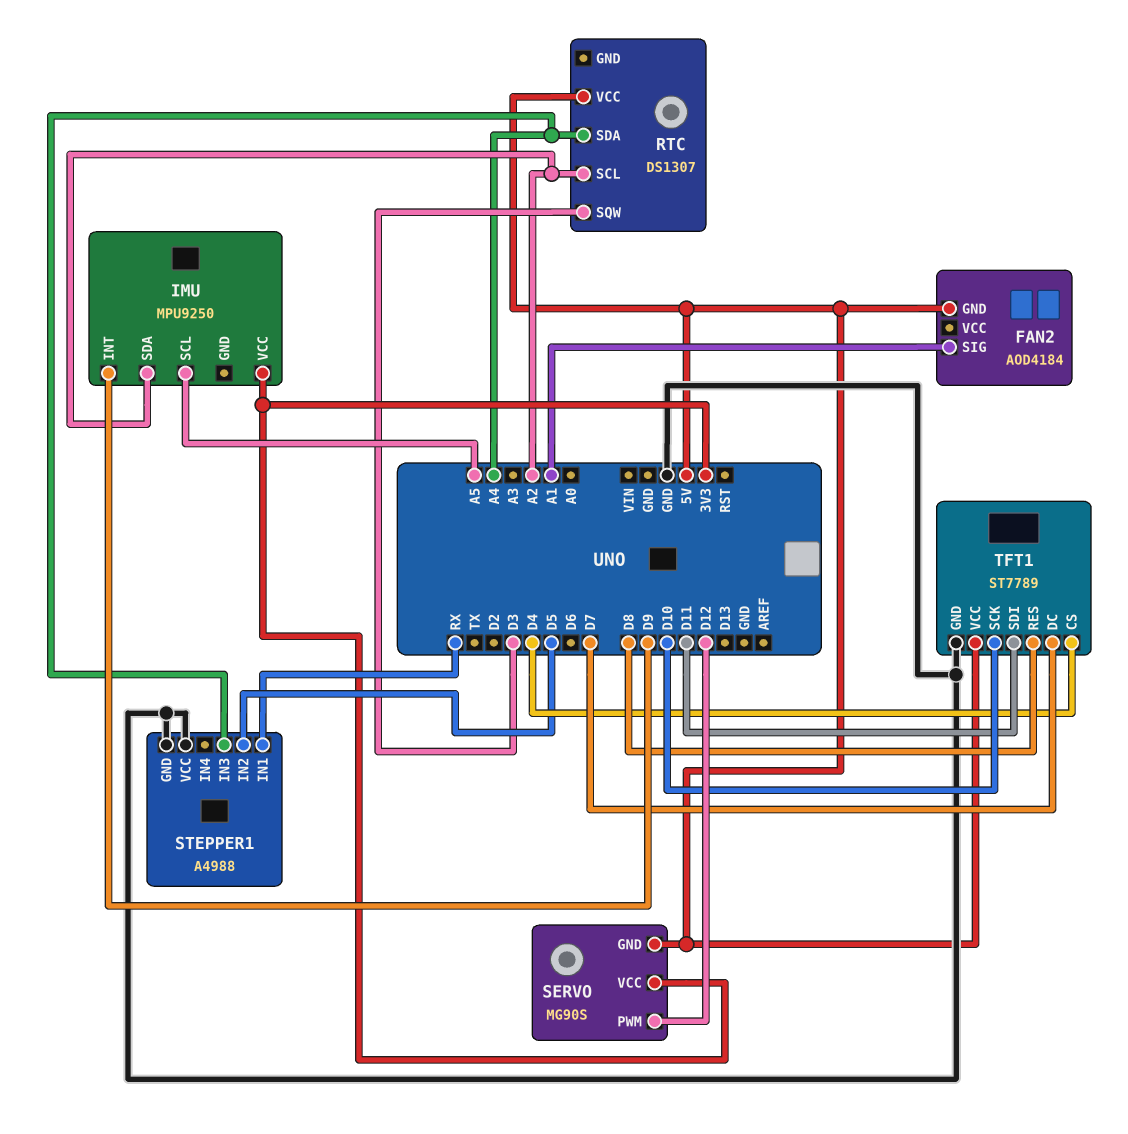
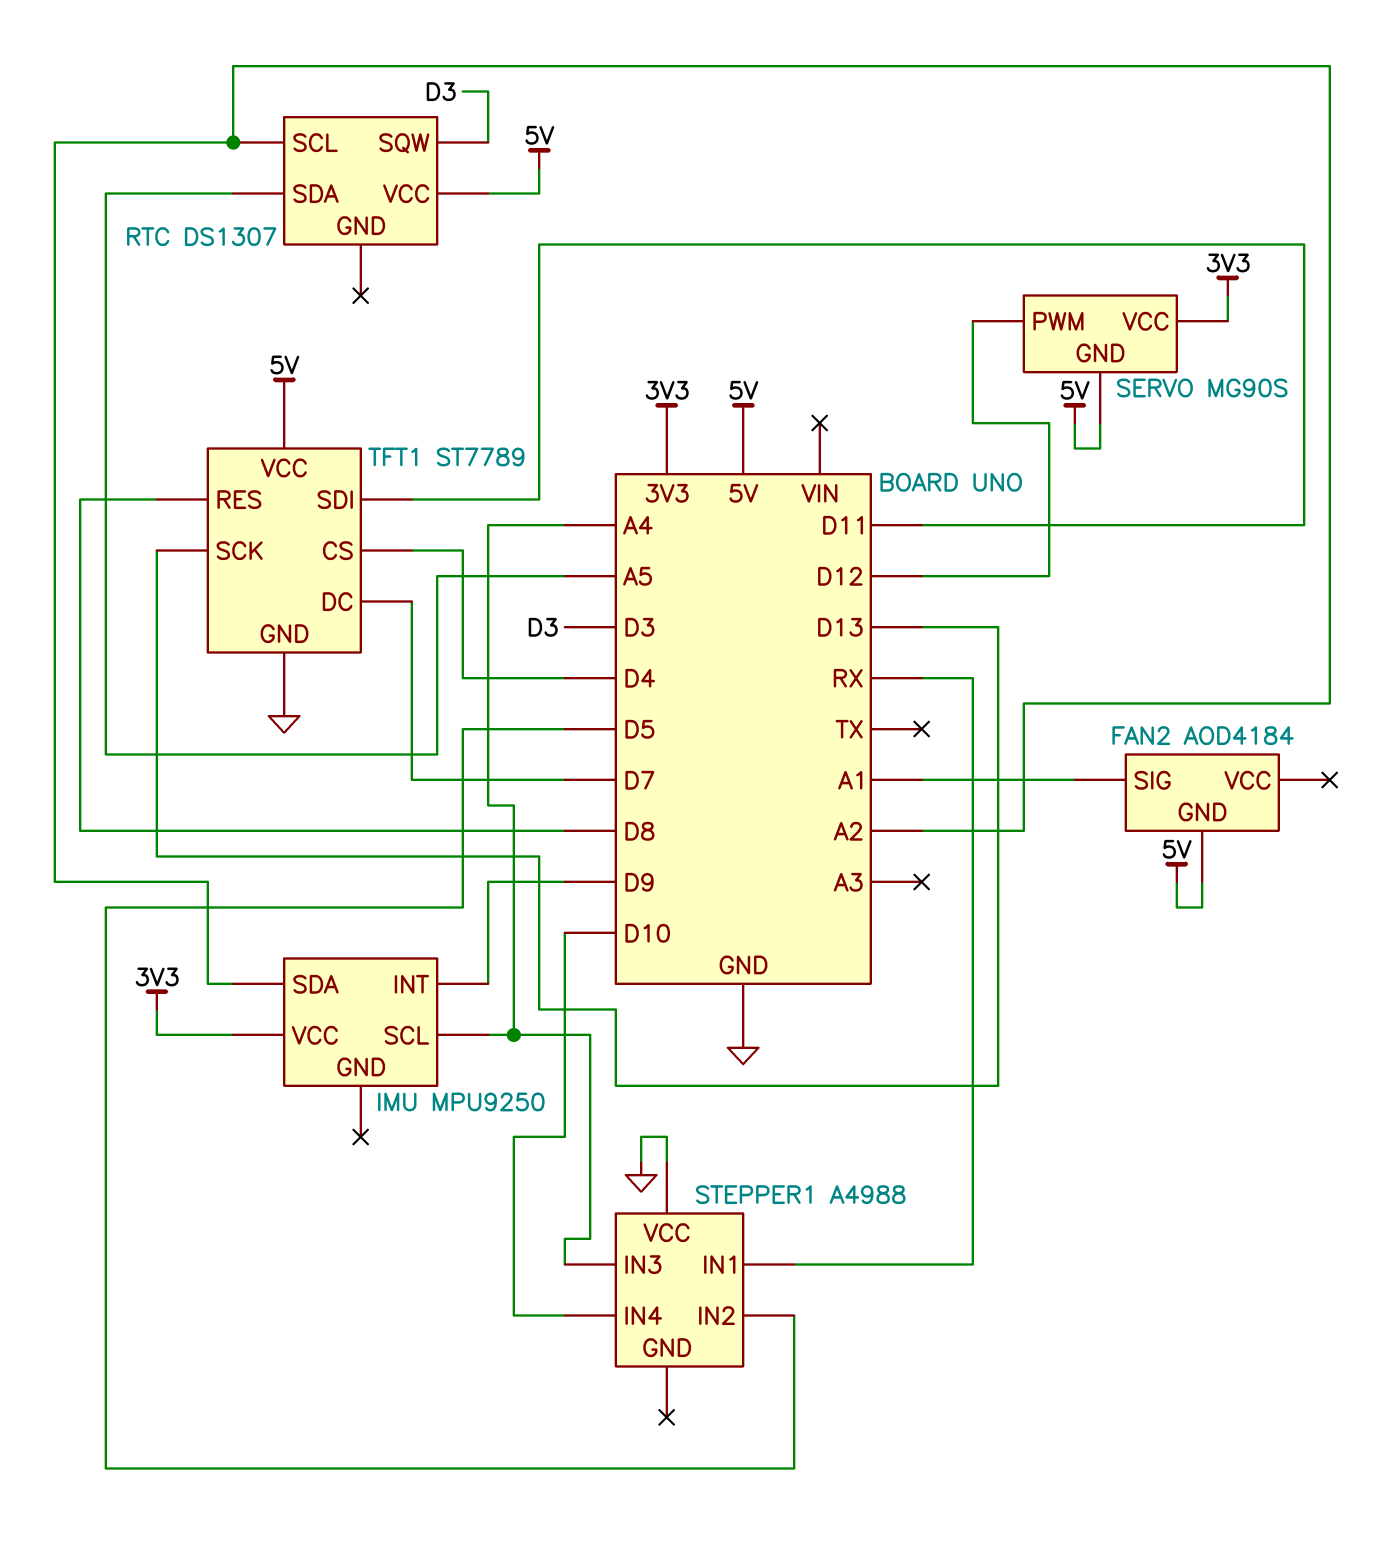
IMU pin SCL: A5 -> A4
RTC pin SDA: A4 -> A5
STEPPER1 pin GND: GND -> none
STEPPER1 pin IN4: none -> D10
TFT1 pin SCK: D10 -> D13

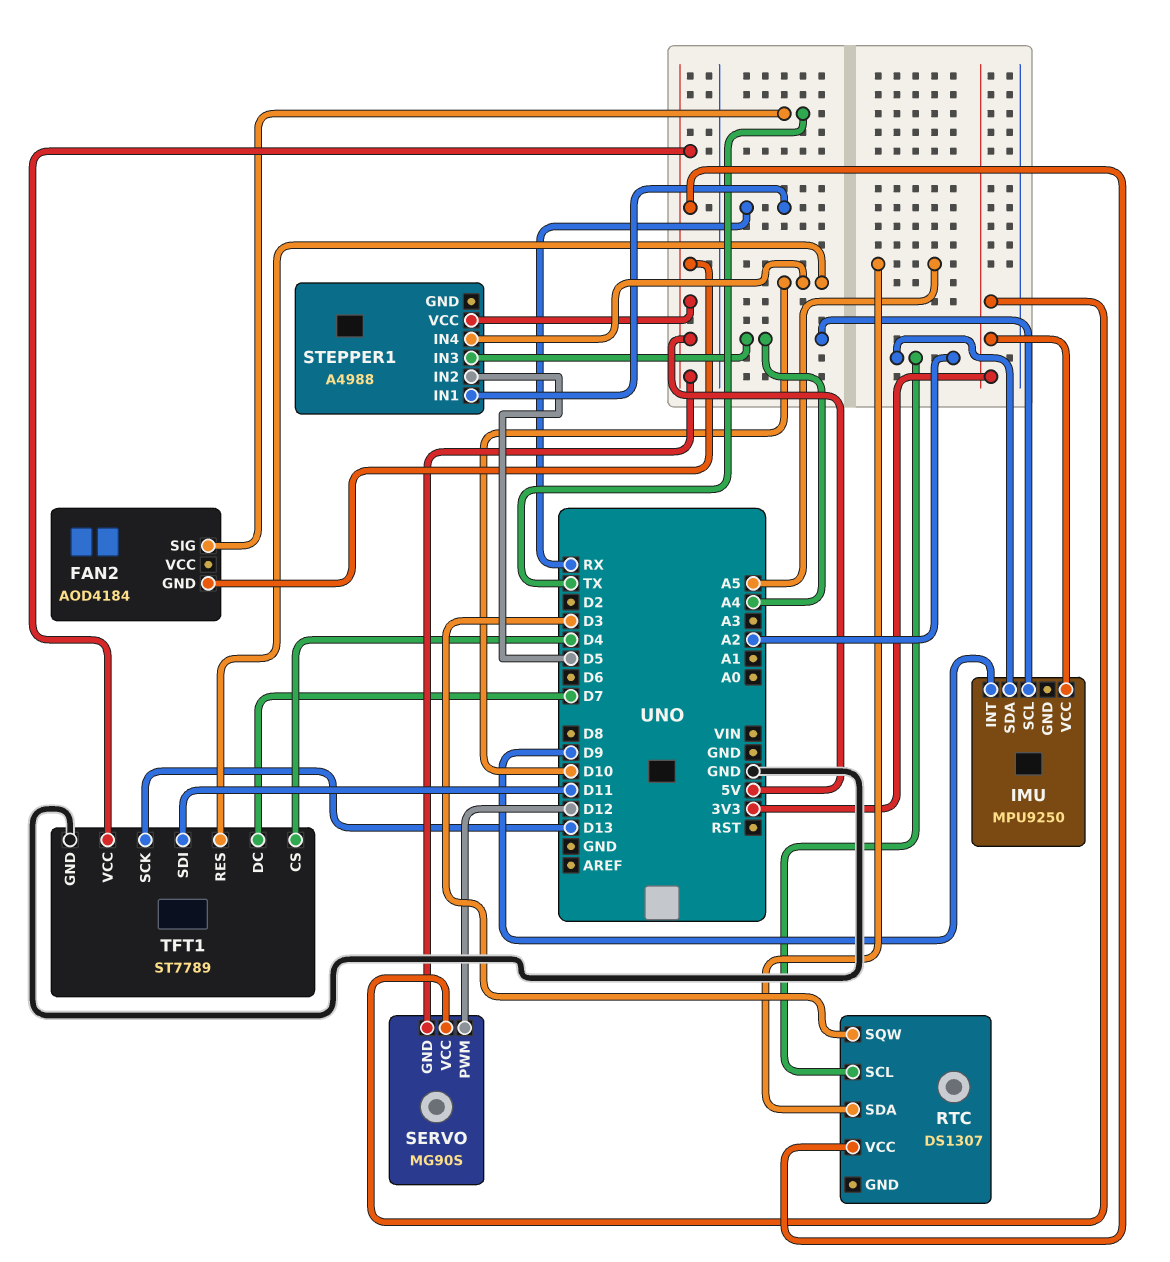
FAN2 pin SIG: A1 -> TX
STEPPER1 pin VCC: GND -> 5V
TFT1 pin RES: D8 -> D10

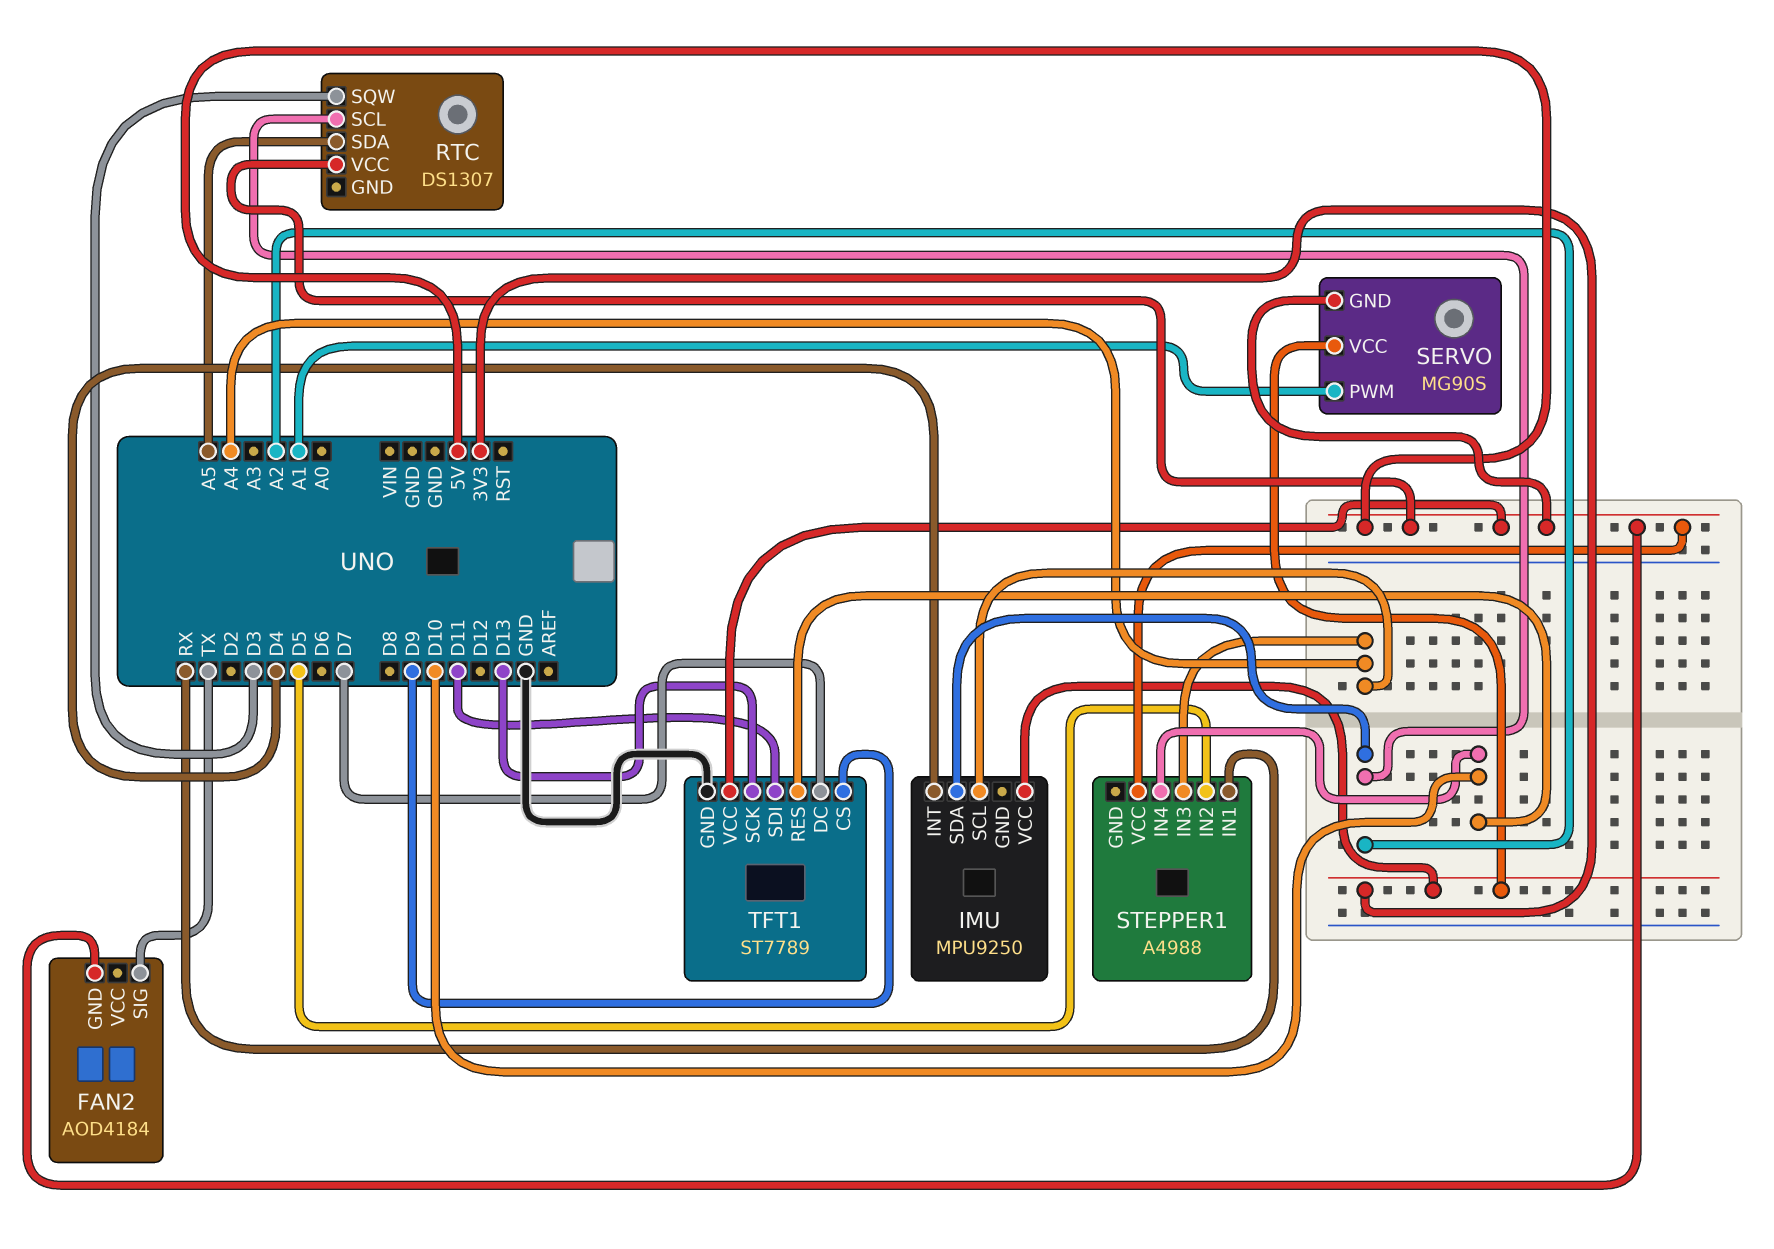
IMU pin INT: D9 -> D4
SERVO pin PWM: D12 -> A1
TFT1 pin CS: D4 -> D9

